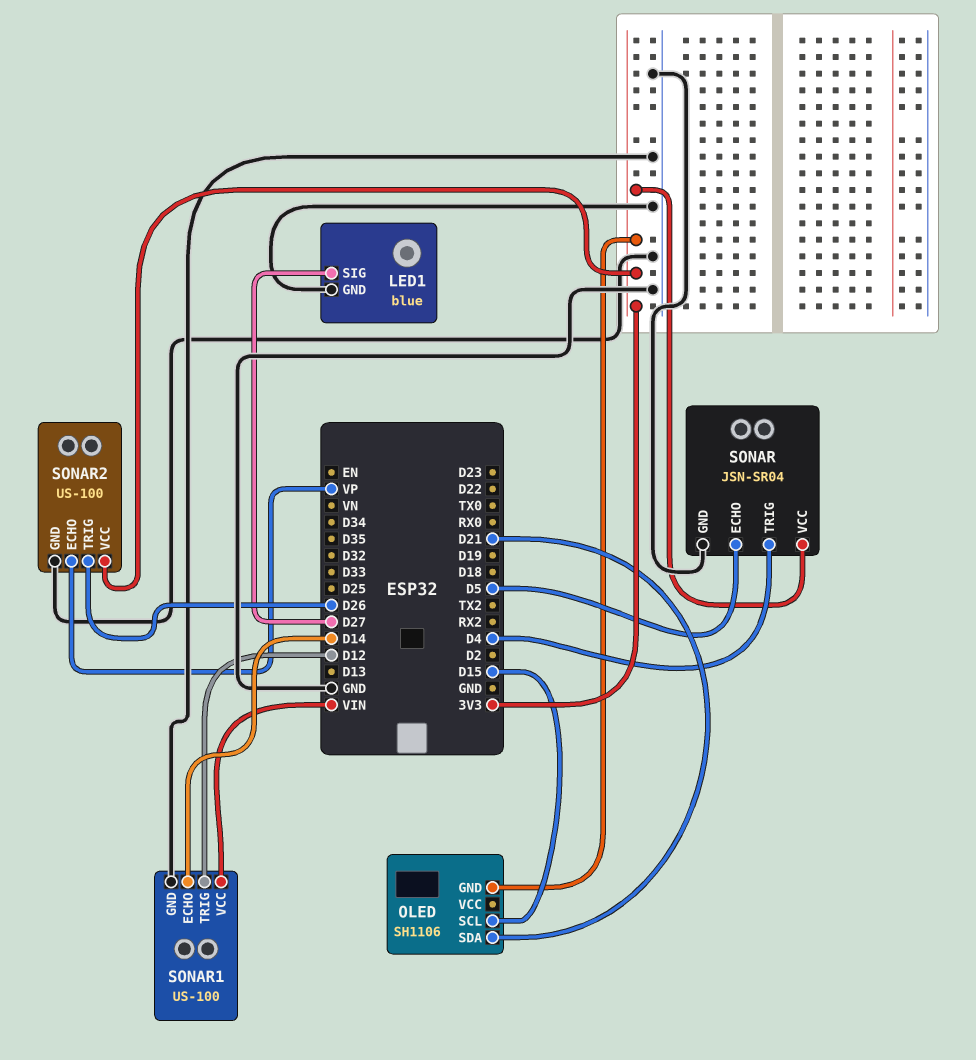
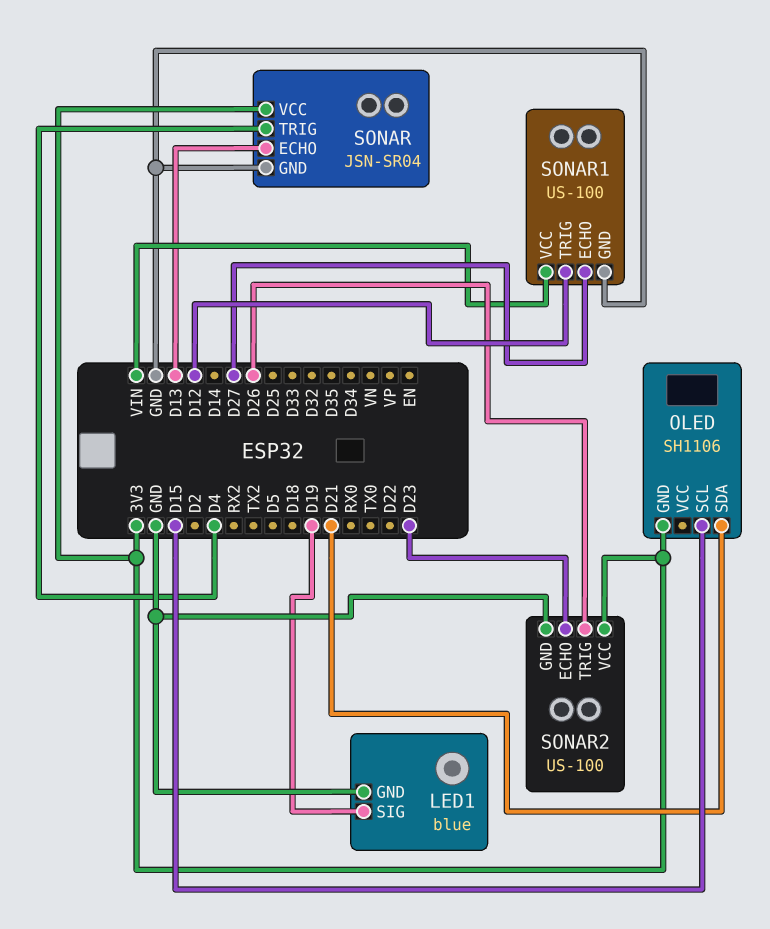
LED1 pin SIG: D27 -> D19
SONAR pin ECHO: D5 -> D13
SONAR1 pin ECHO: D14 -> D27
SONAR2 pin ECHO: VP -> D23

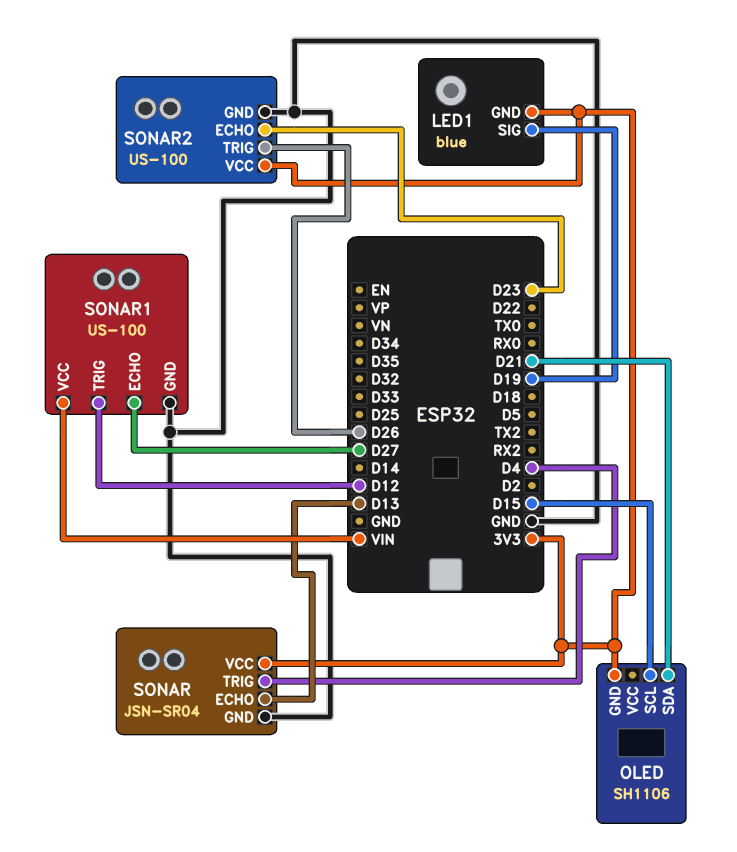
LED1 pin GND: GND -> 3V3

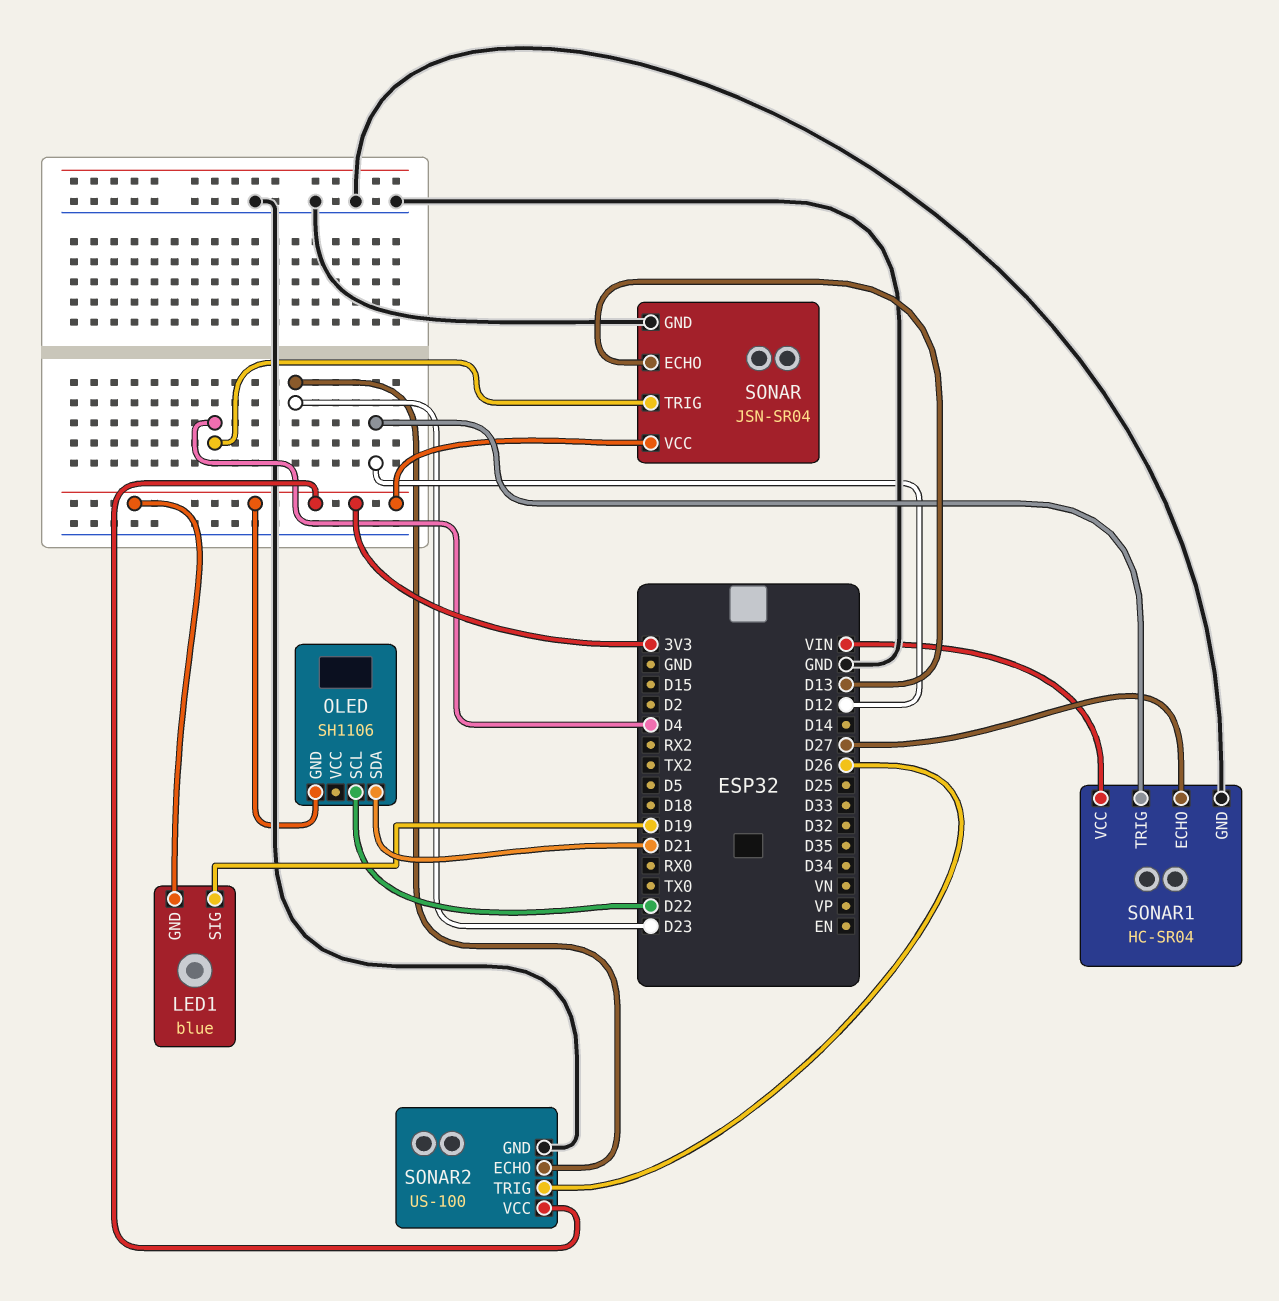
OLED pin SCL: D15 -> D22
SONAR1: US-100 -> HC-SR04

